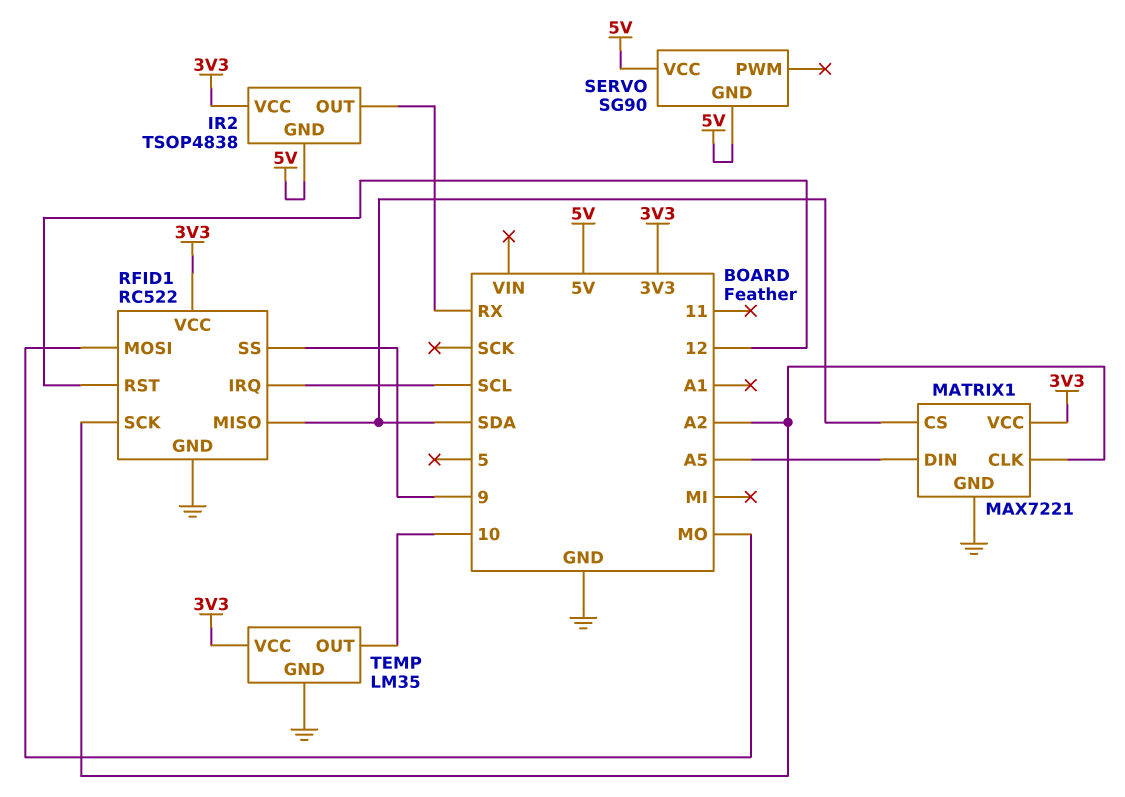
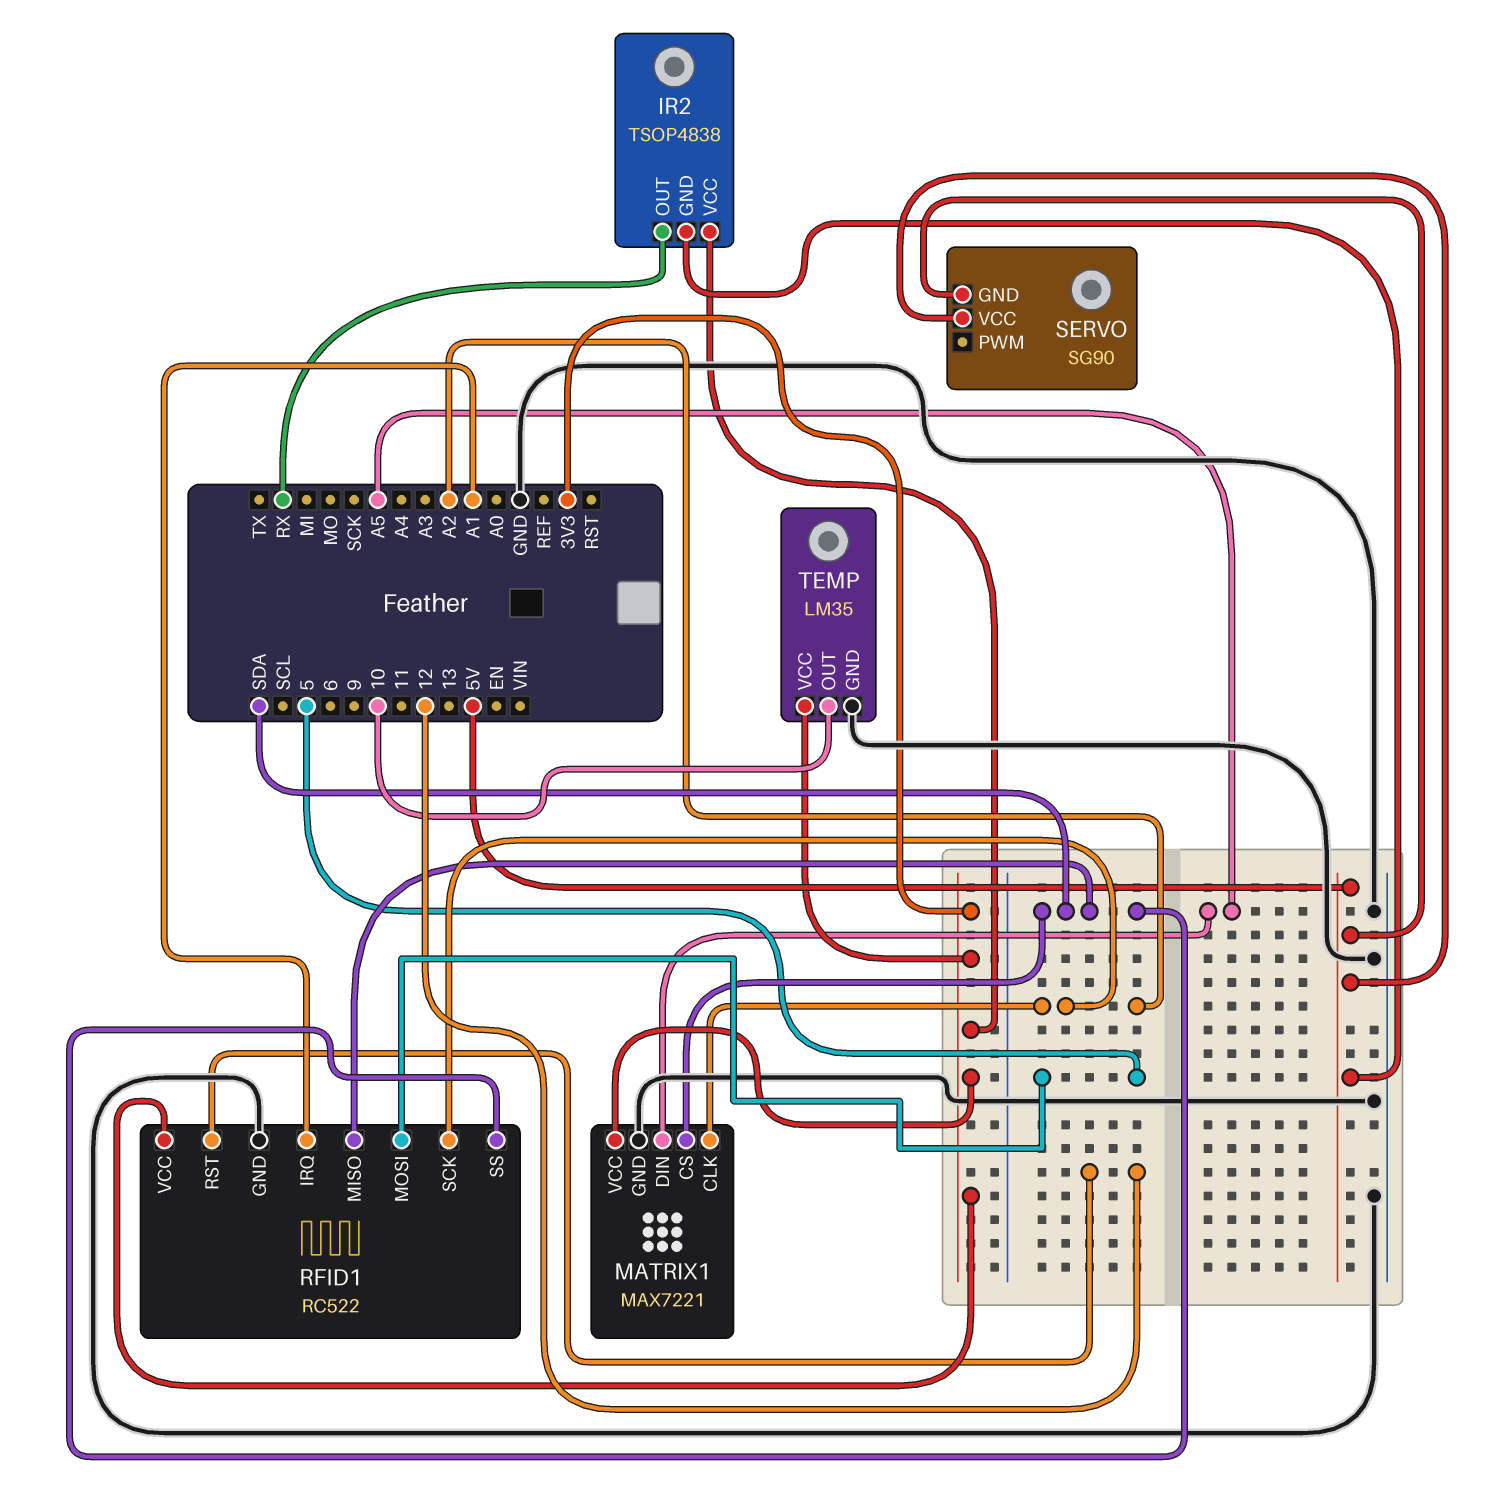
RFID1 pin IRQ: SCL -> A1
RFID1 pin MOSI: MO -> 5
RFID1 pin SS: 9 -> SDA

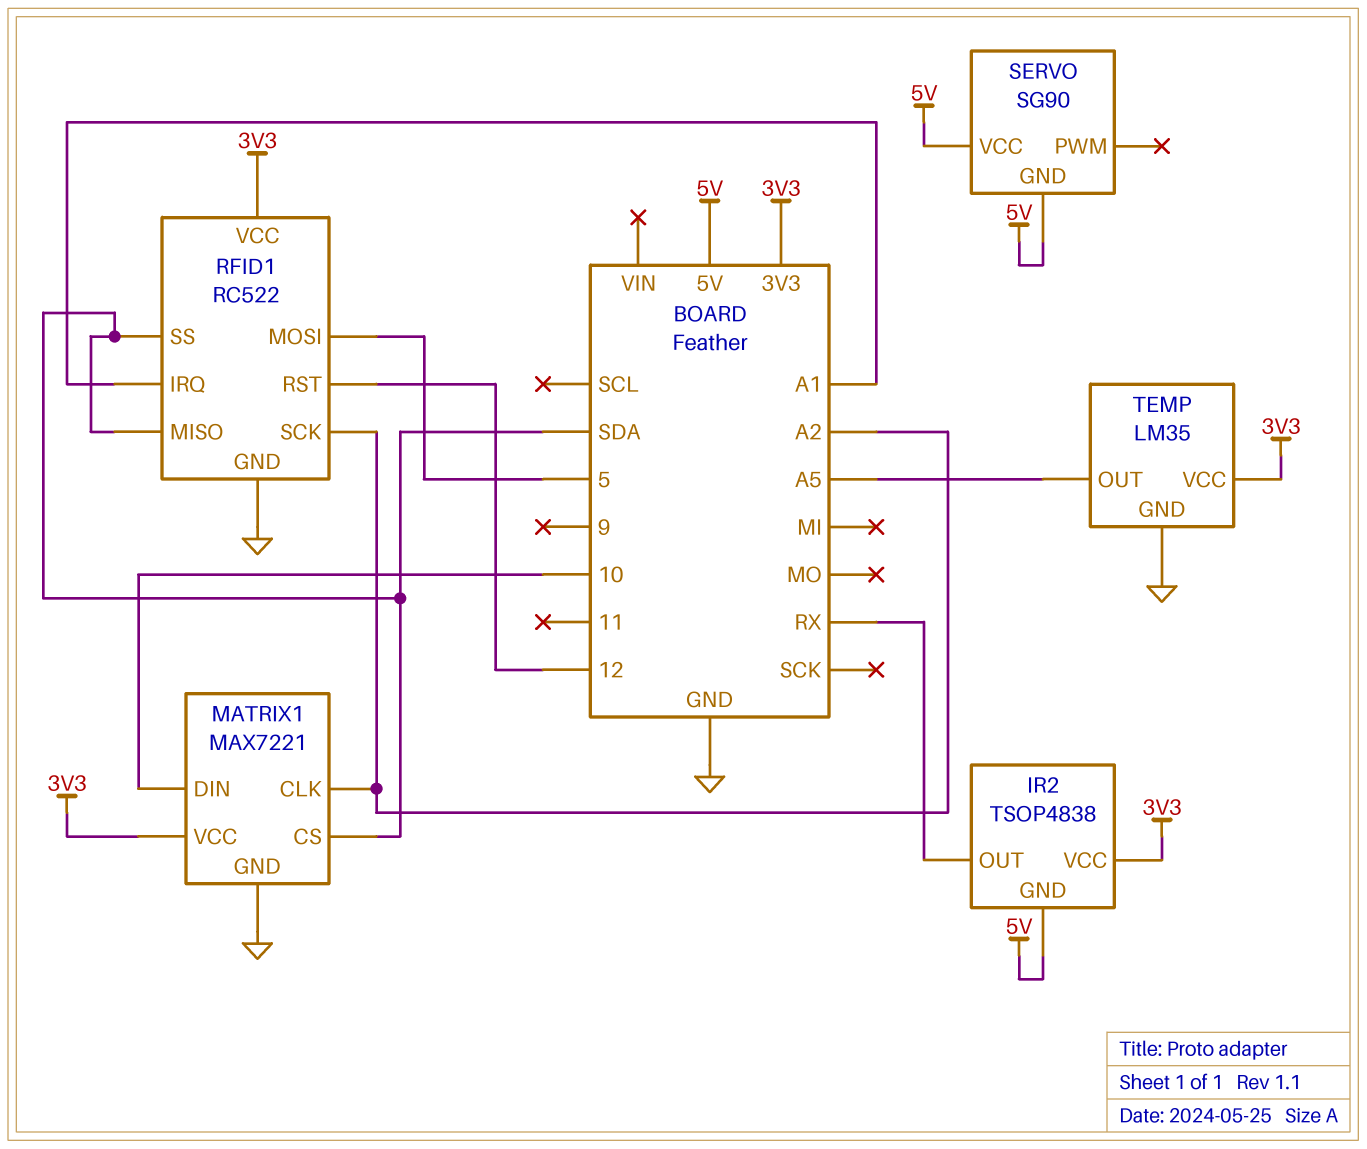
MATRIX1 pin DIN: A5 -> 10
TEMP pin OUT: 10 -> A5

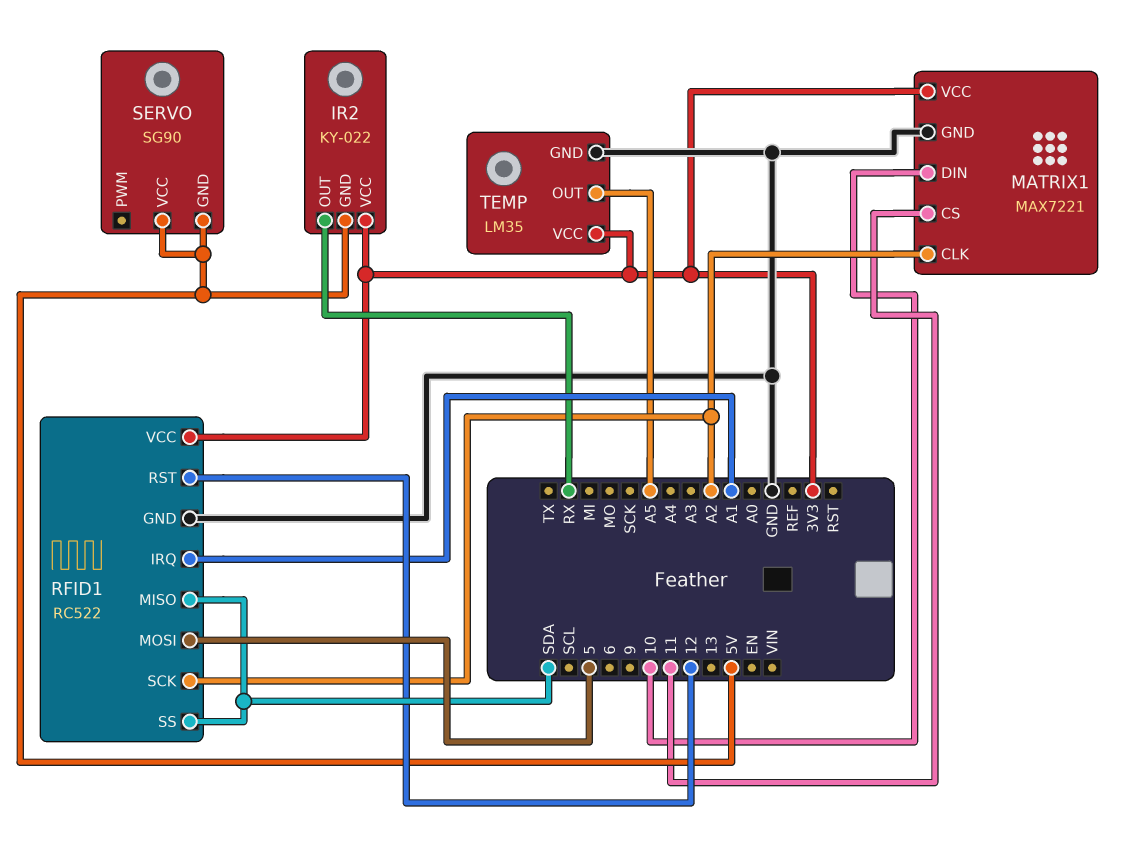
IR2: TSOP4838 -> KY-022
MATRIX1 pin CS: SDA -> 11

